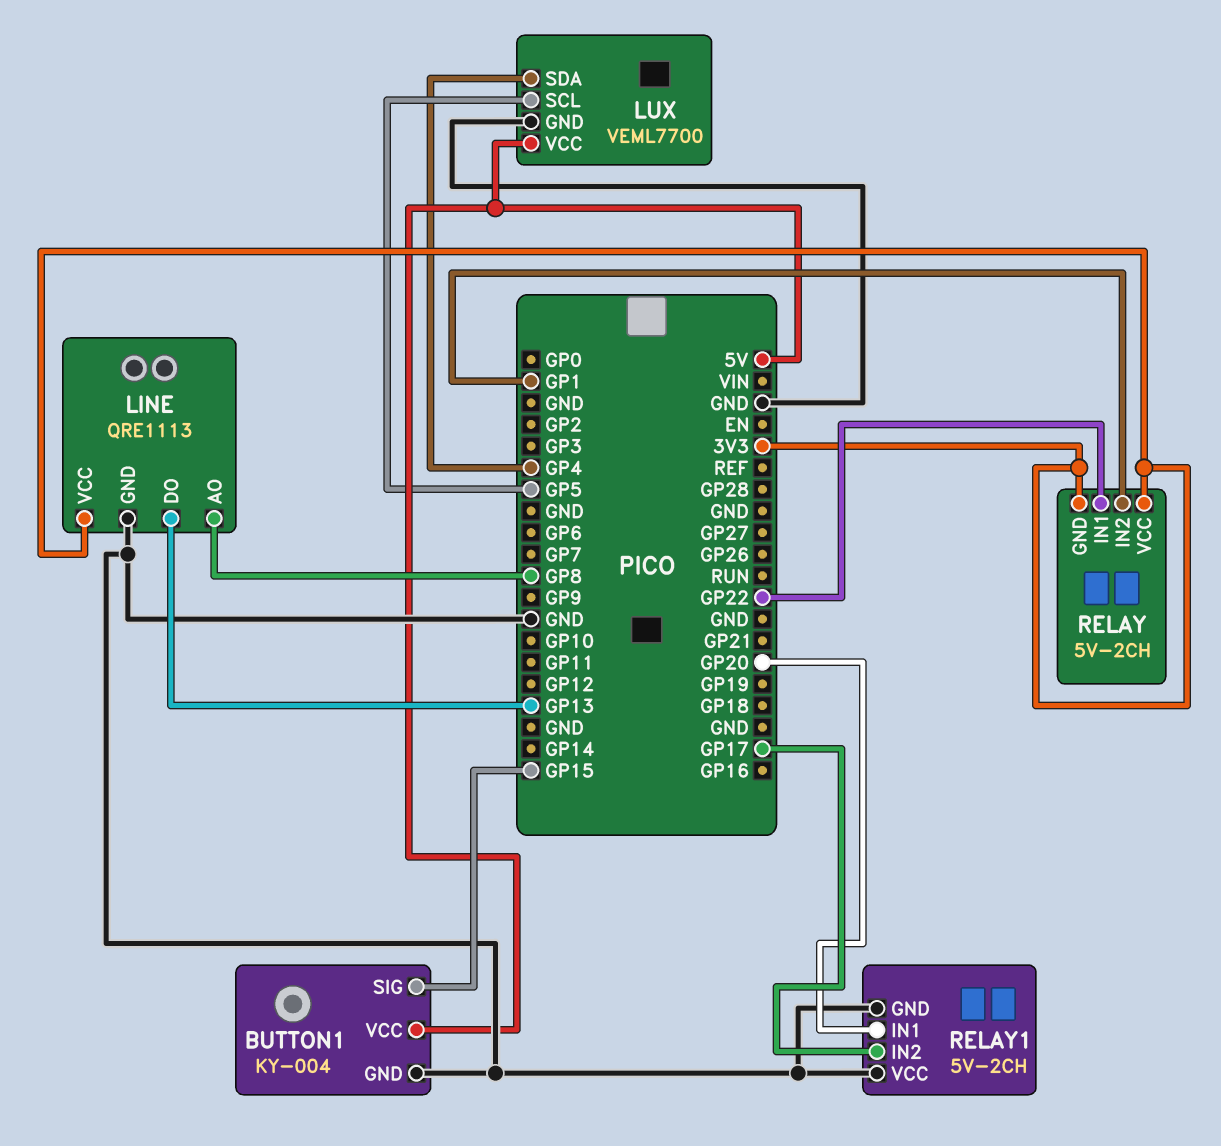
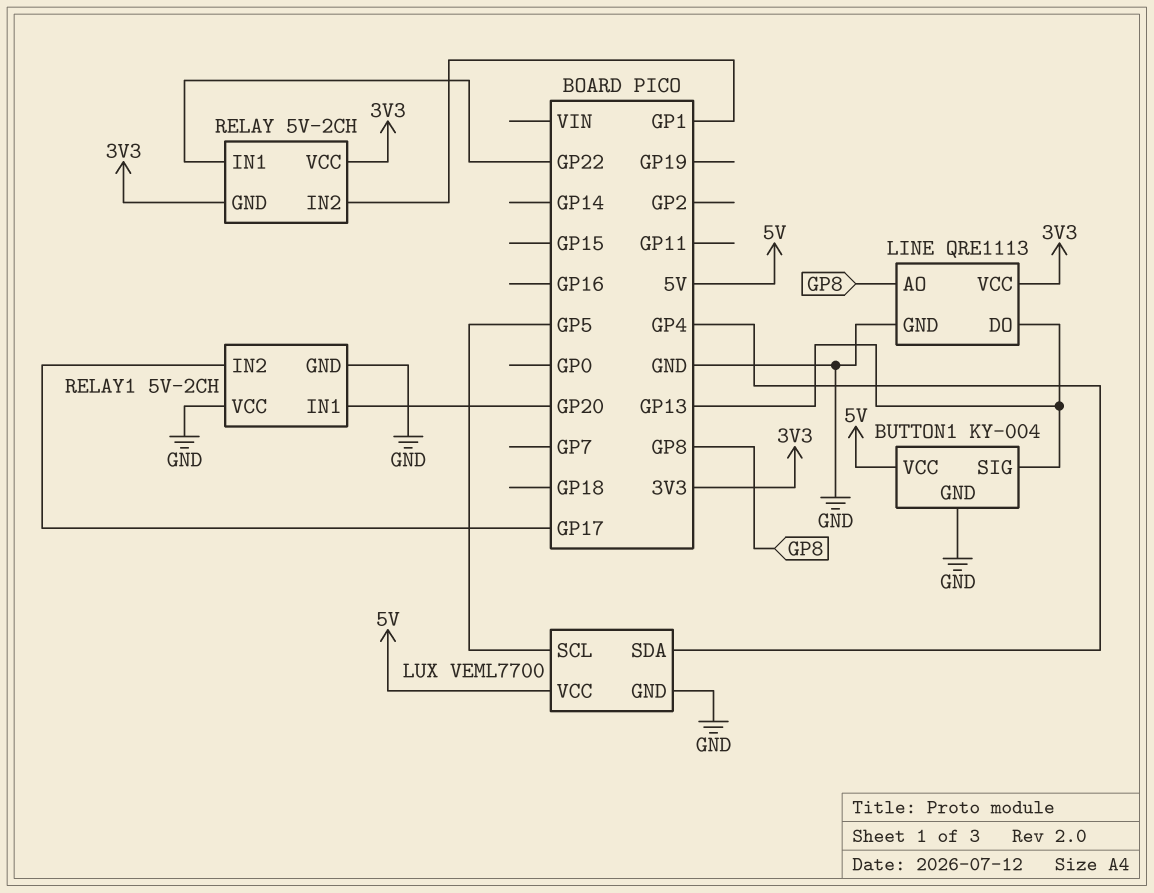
BUTTON1 pin SIG: GP15 -> GP13

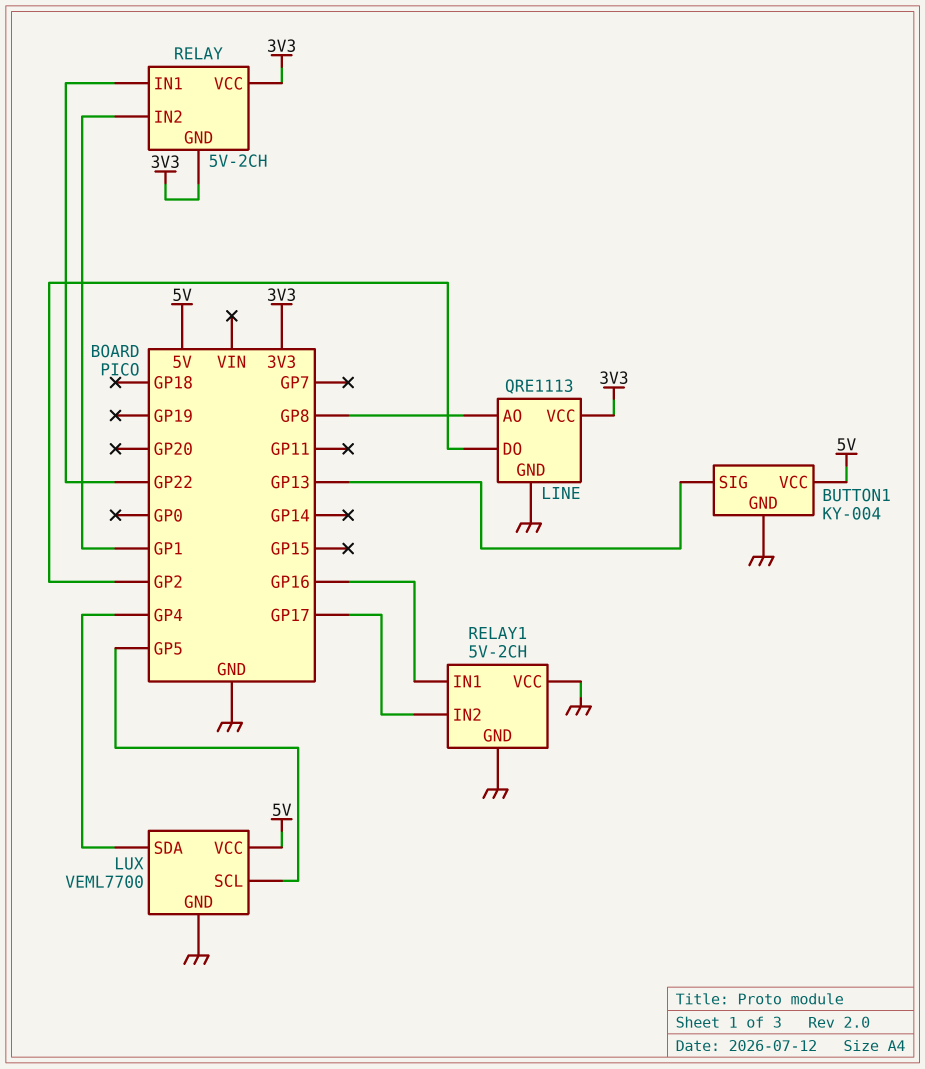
LINE pin DO: GP13 -> GP2
RELAY1 pin IN1: GP20 -> GP16

